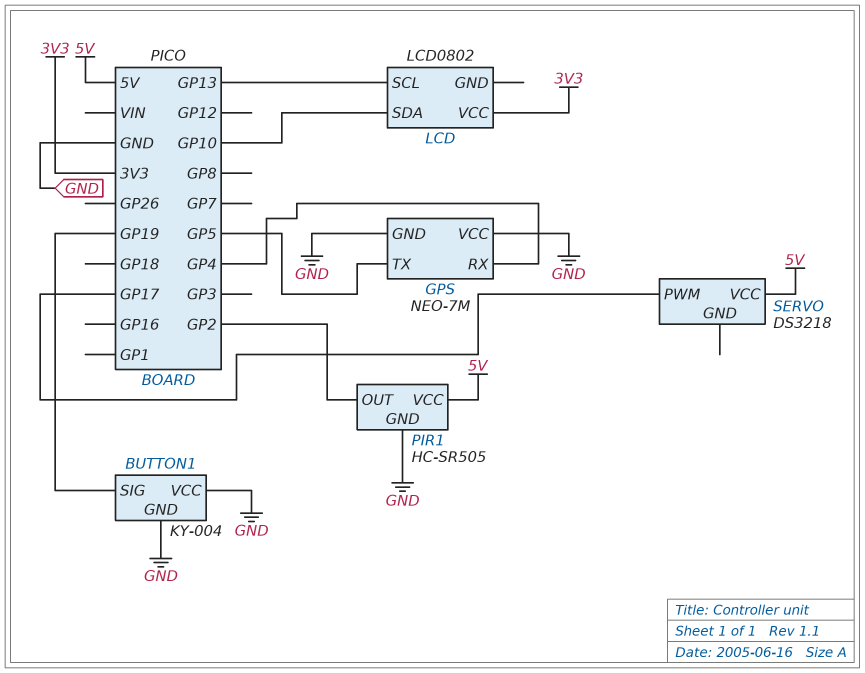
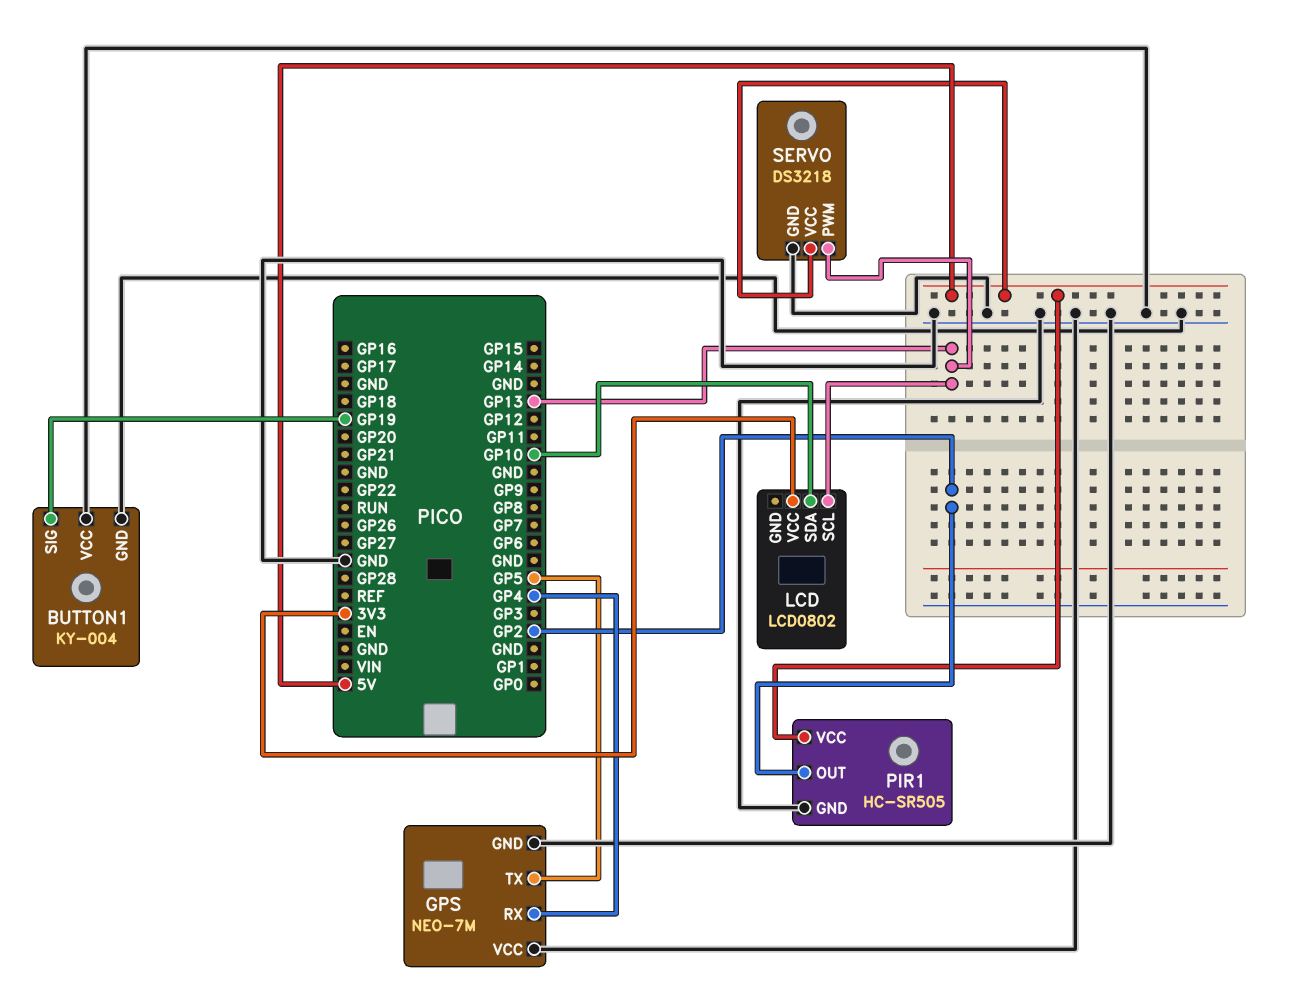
SERVO pin GND: none -> GND
SERVO pin PWM: GP17 -> GP13

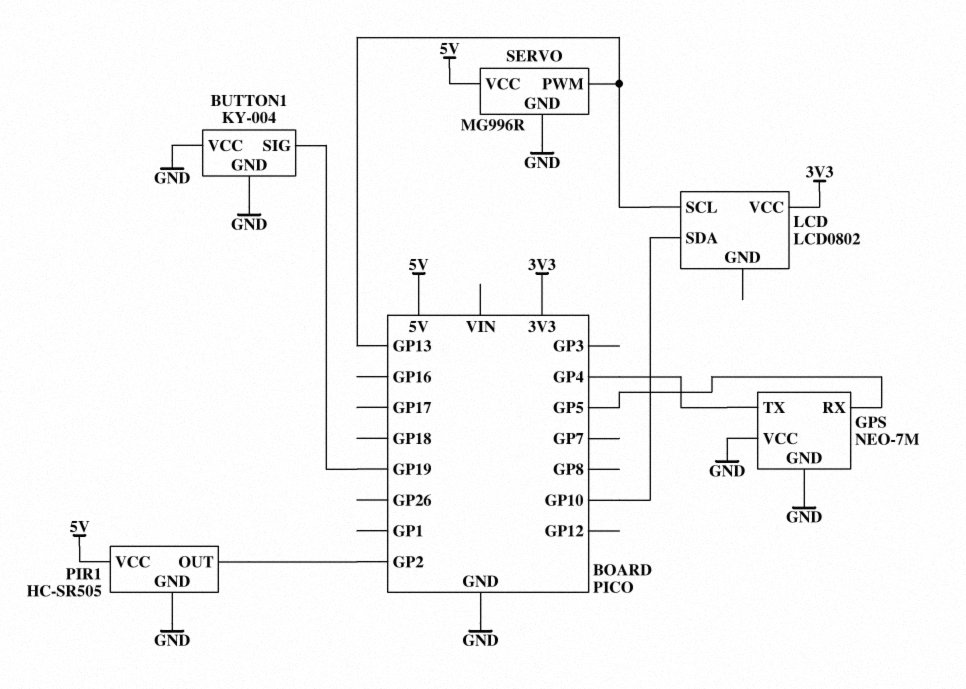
GPS pin RX: GP4 -> GP5
GPS pin TX: GP5 -> GP4
SERVO: DS3218 -> MG996R

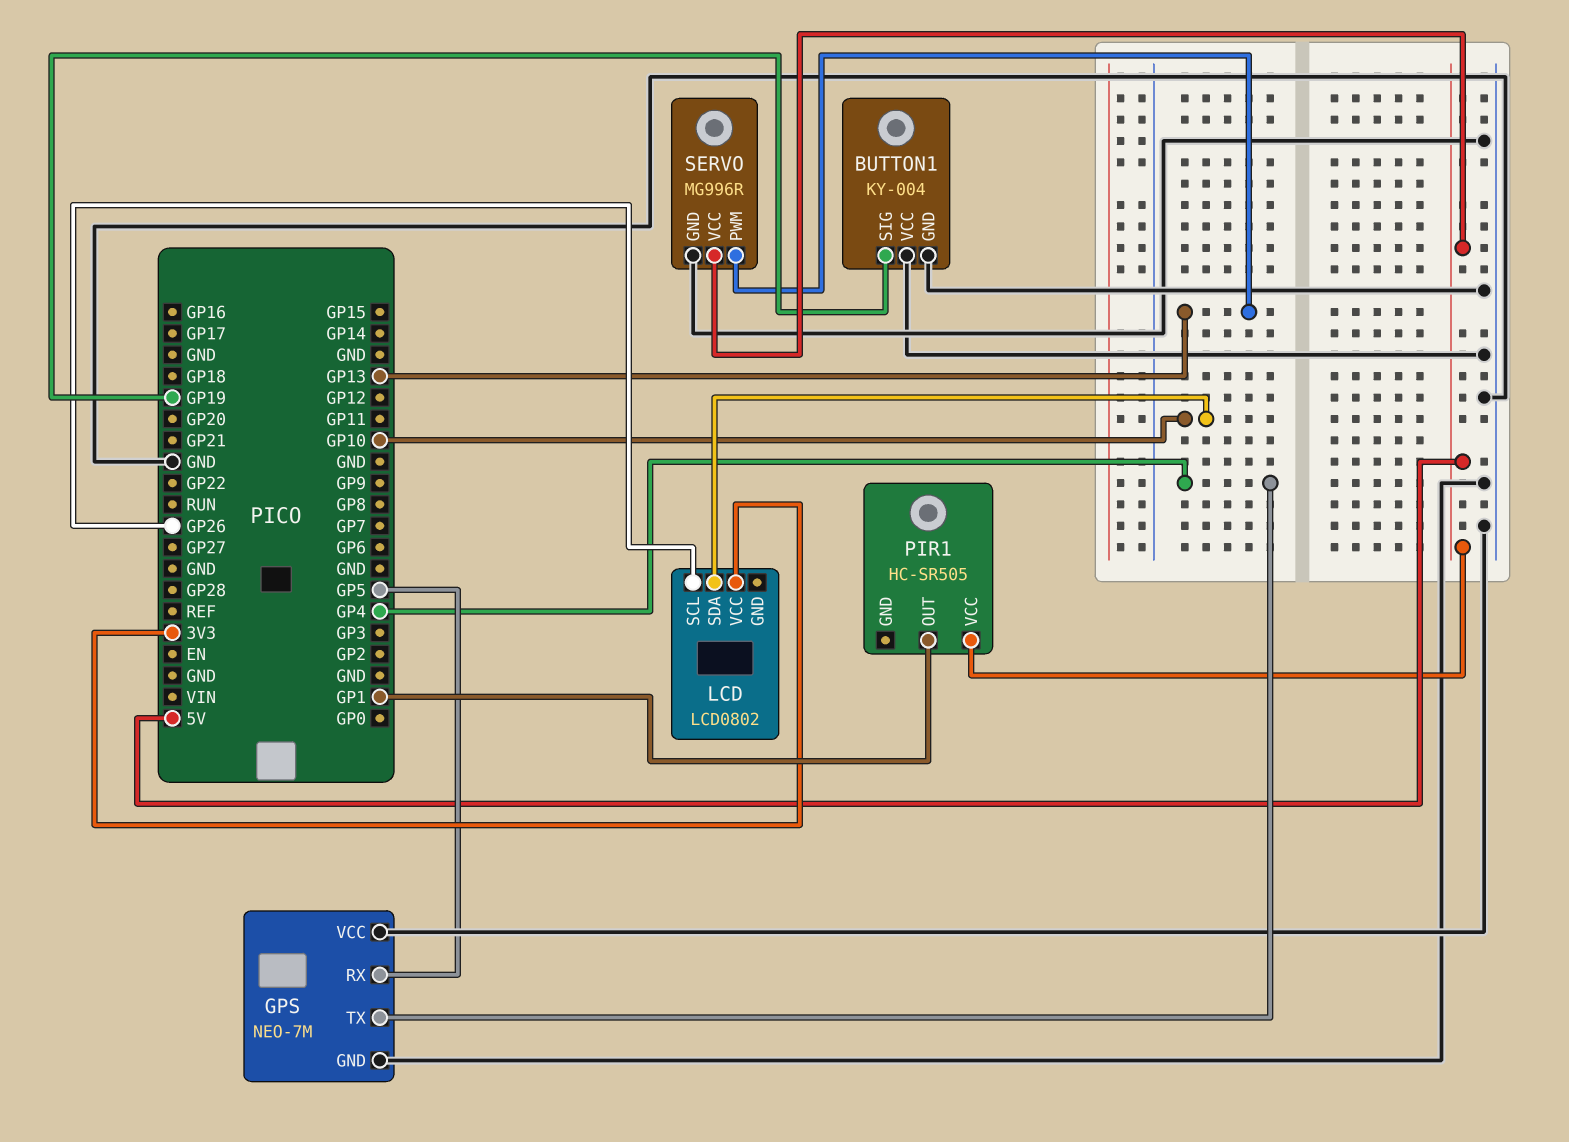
LCD pin SCL: GP13 -> GP26
PIR1 pin GND: GND -> none
PIR1 pin OUT: GP2 -> GP1

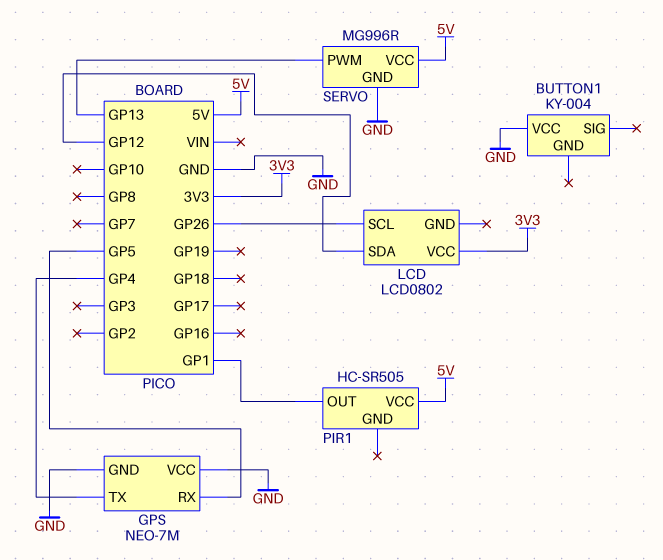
BUTTON1 pin GND: GND -> none
BUTTON1 pin SIG: GP19 -> none
LCD pin SDA: GP10 -> GP12

